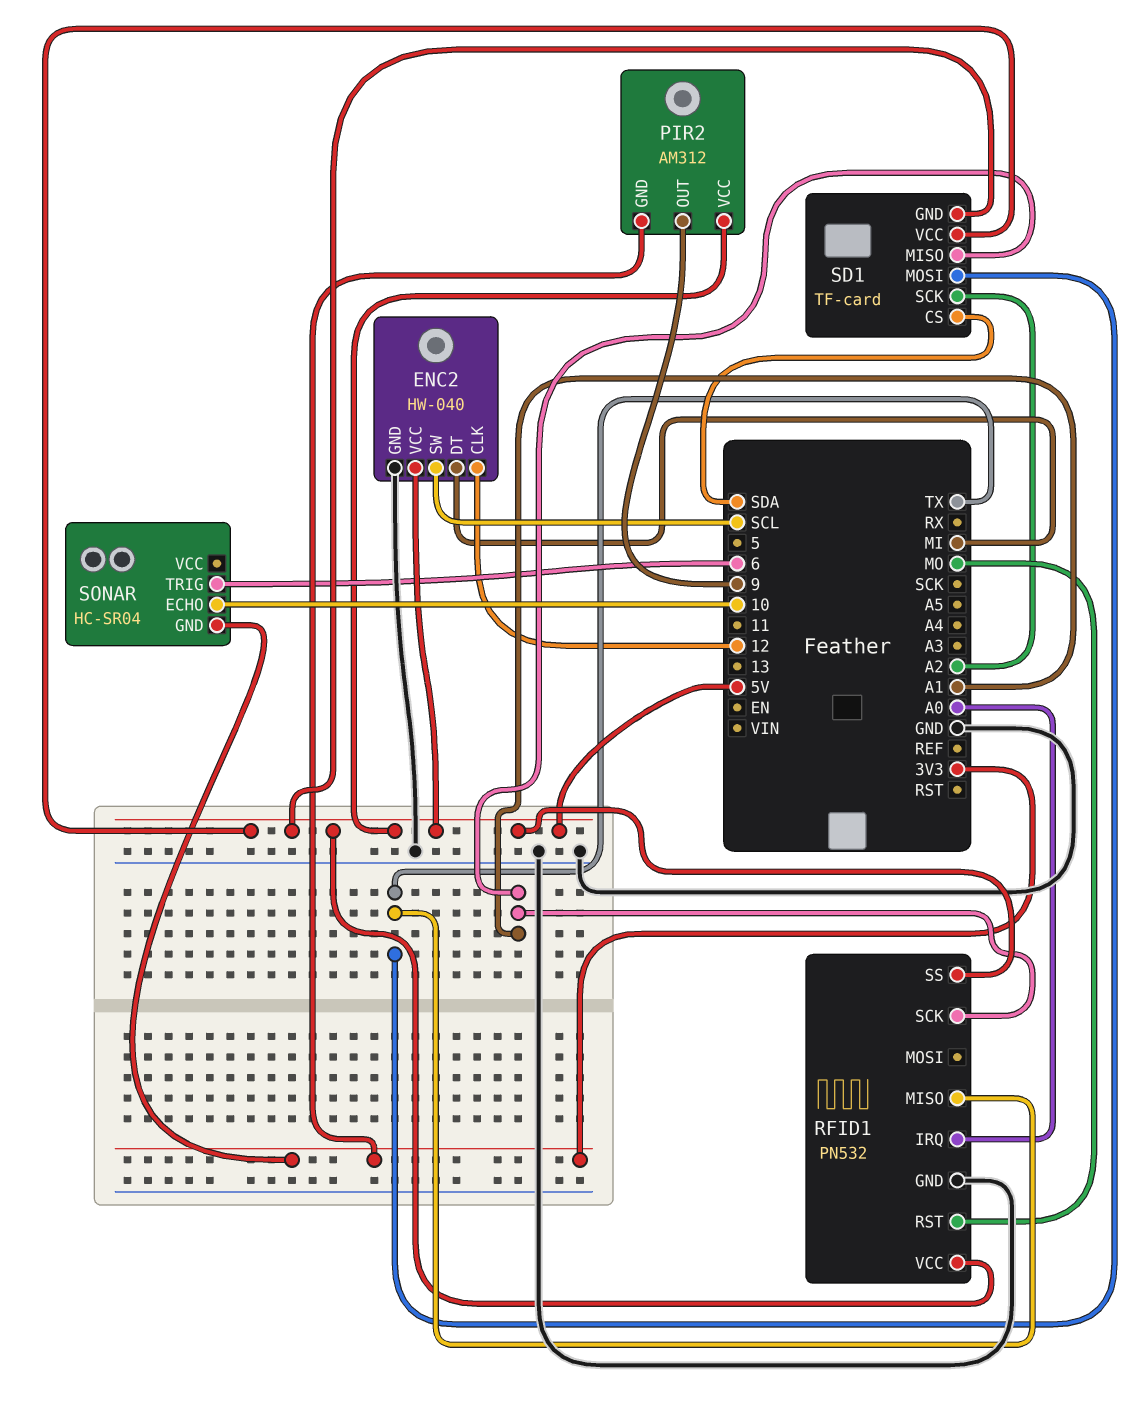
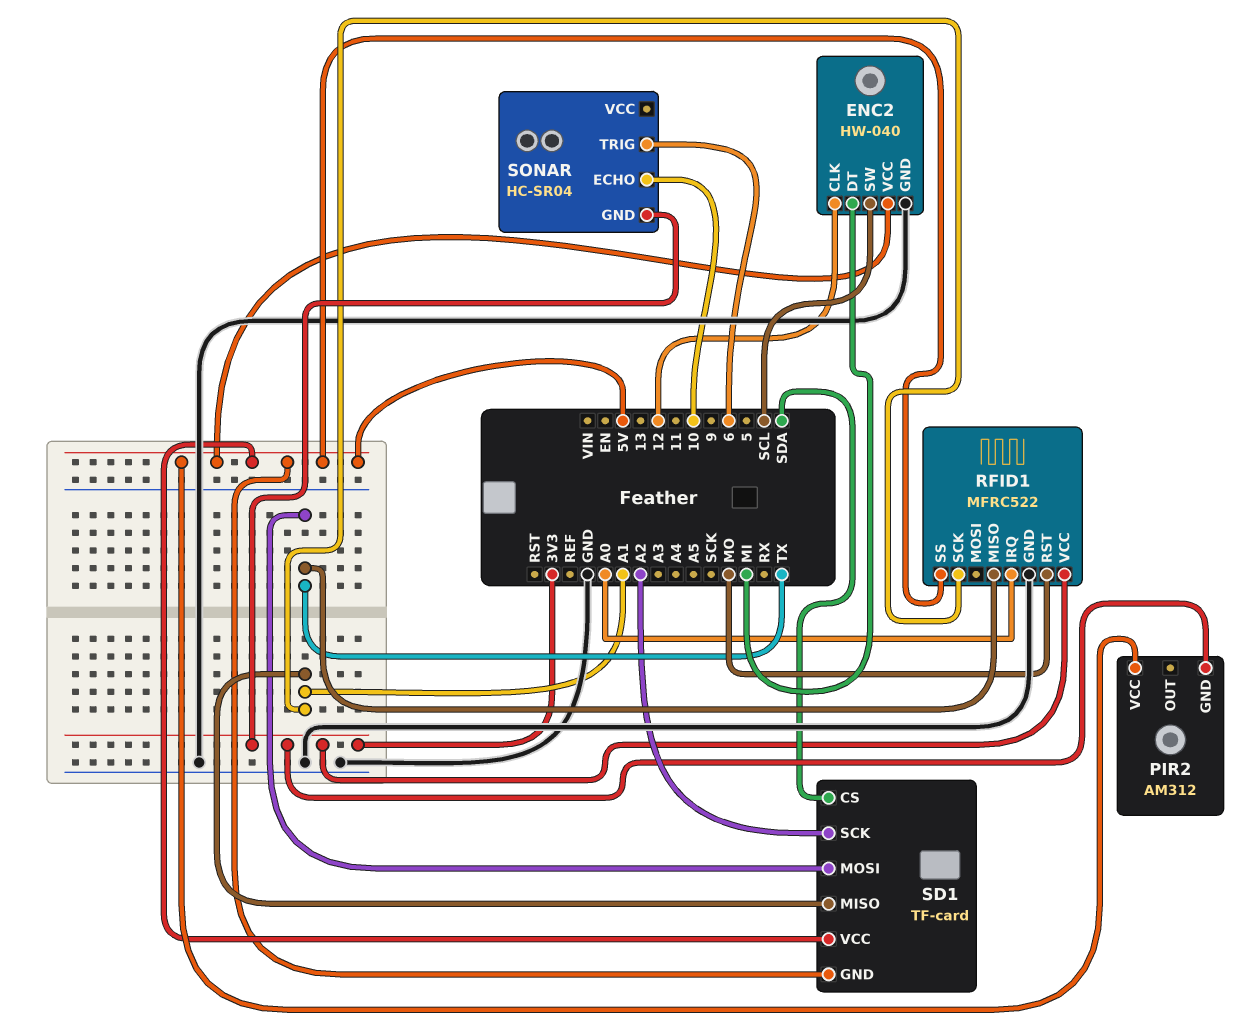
PIR2 pin OUT: 9 -> none
RFID1: PN532 -> MFRC522
RFID1 pin VCC: 5V -> 3V3

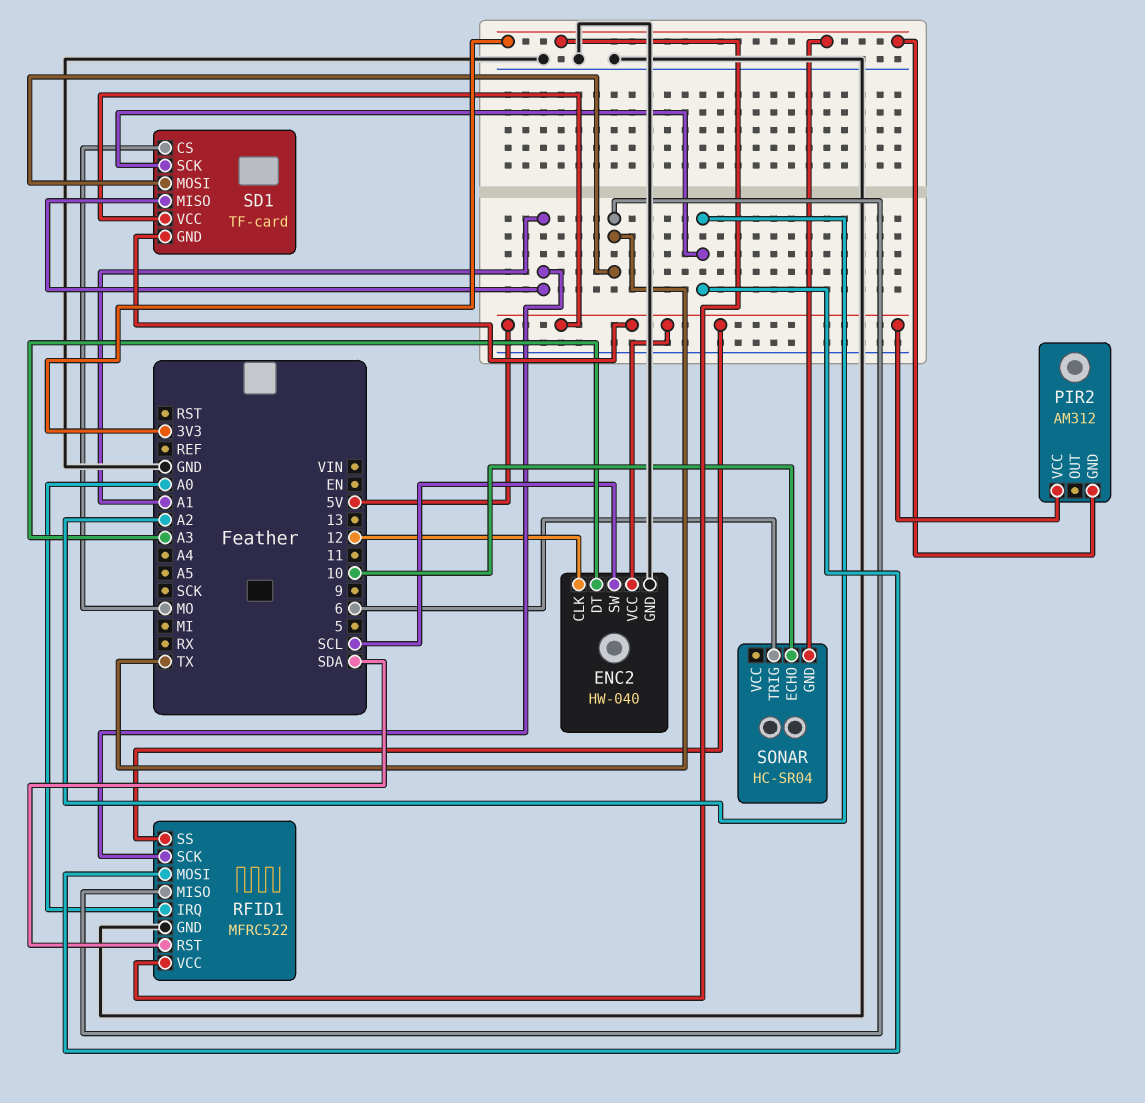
ENC2 pin DT: MI -> A3
RFID1 pin MOSI: none -> A2
RFID1 pin RST: MO -> SDA
SD1 pin CS: SDA -> MO

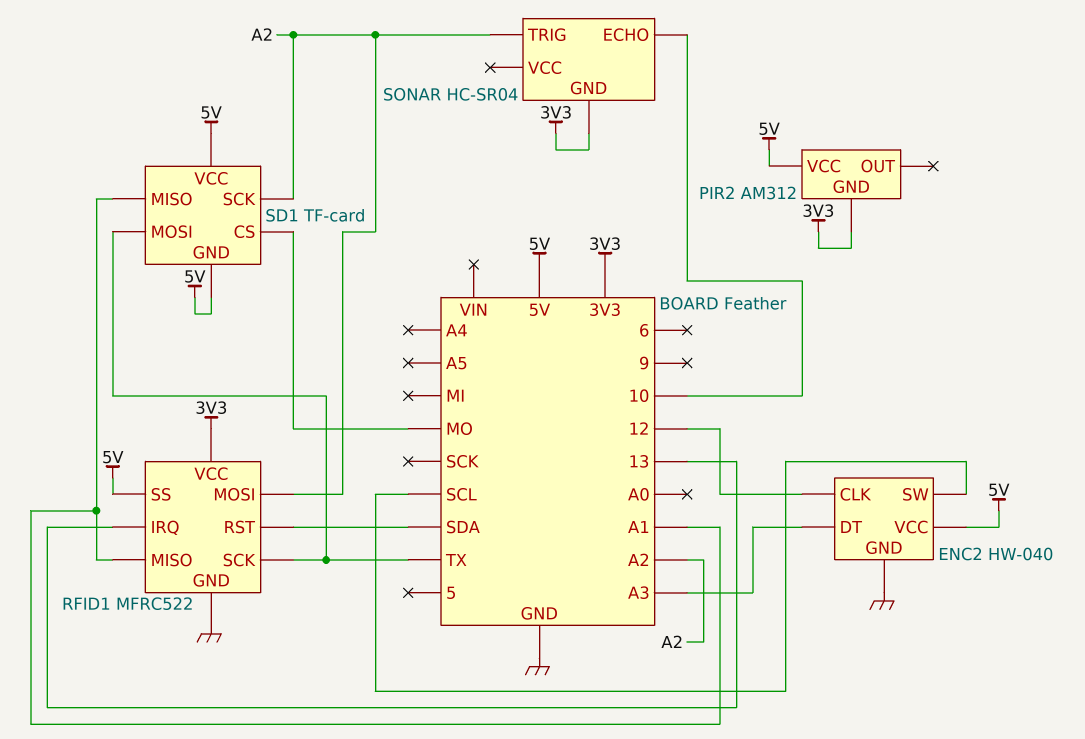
RFID1 pin IRQ: A0 -> 13
RFID1 pin MISO: TX -> A1
RFID1 pin SCK: A1 -> TX
SONAR pin TRIG: 6 -> A2

